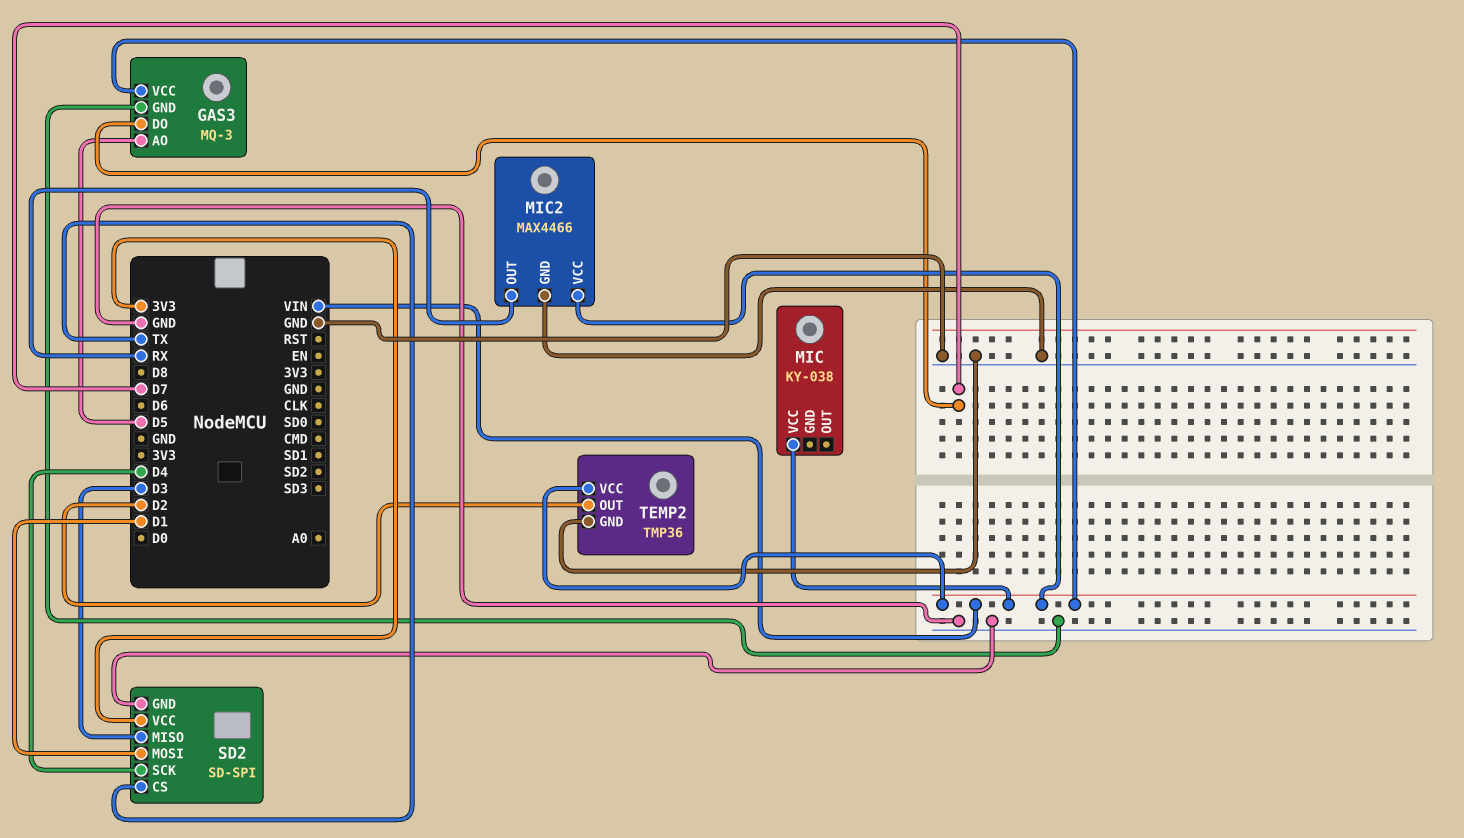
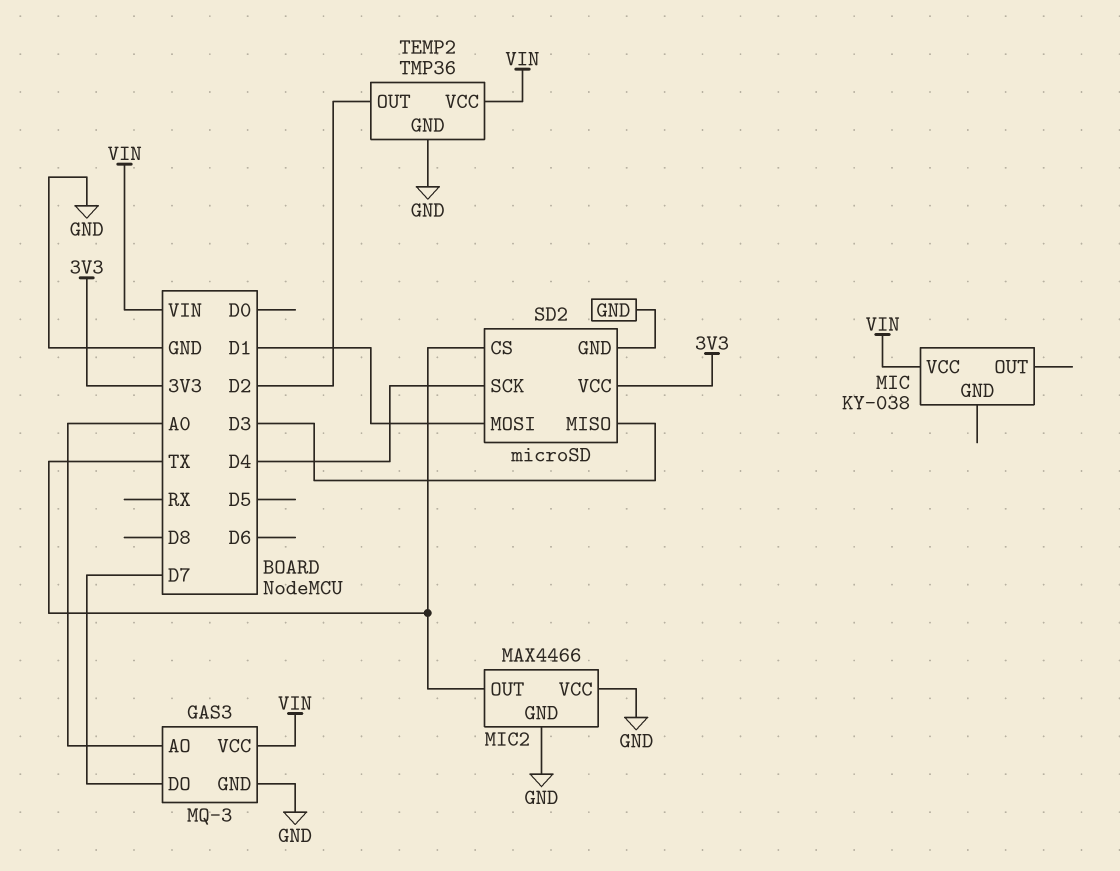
GAS3 pin AO: D5 -> A0
MIC2 pin OUT: RX -> TX
MIC2 pin VCC: VIN -> GND
SD2: SD-SPI -> microSD

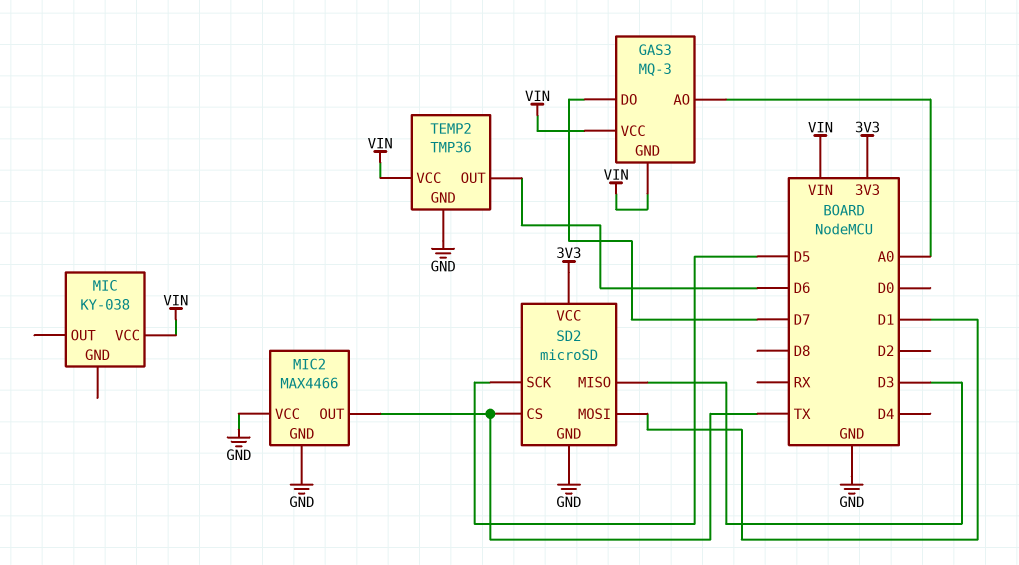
GAS3 pin GND: GND -> VIN
SD2 pin SCK: D4 -> D5
TEMP2 pin OUT: D2 -> D6

